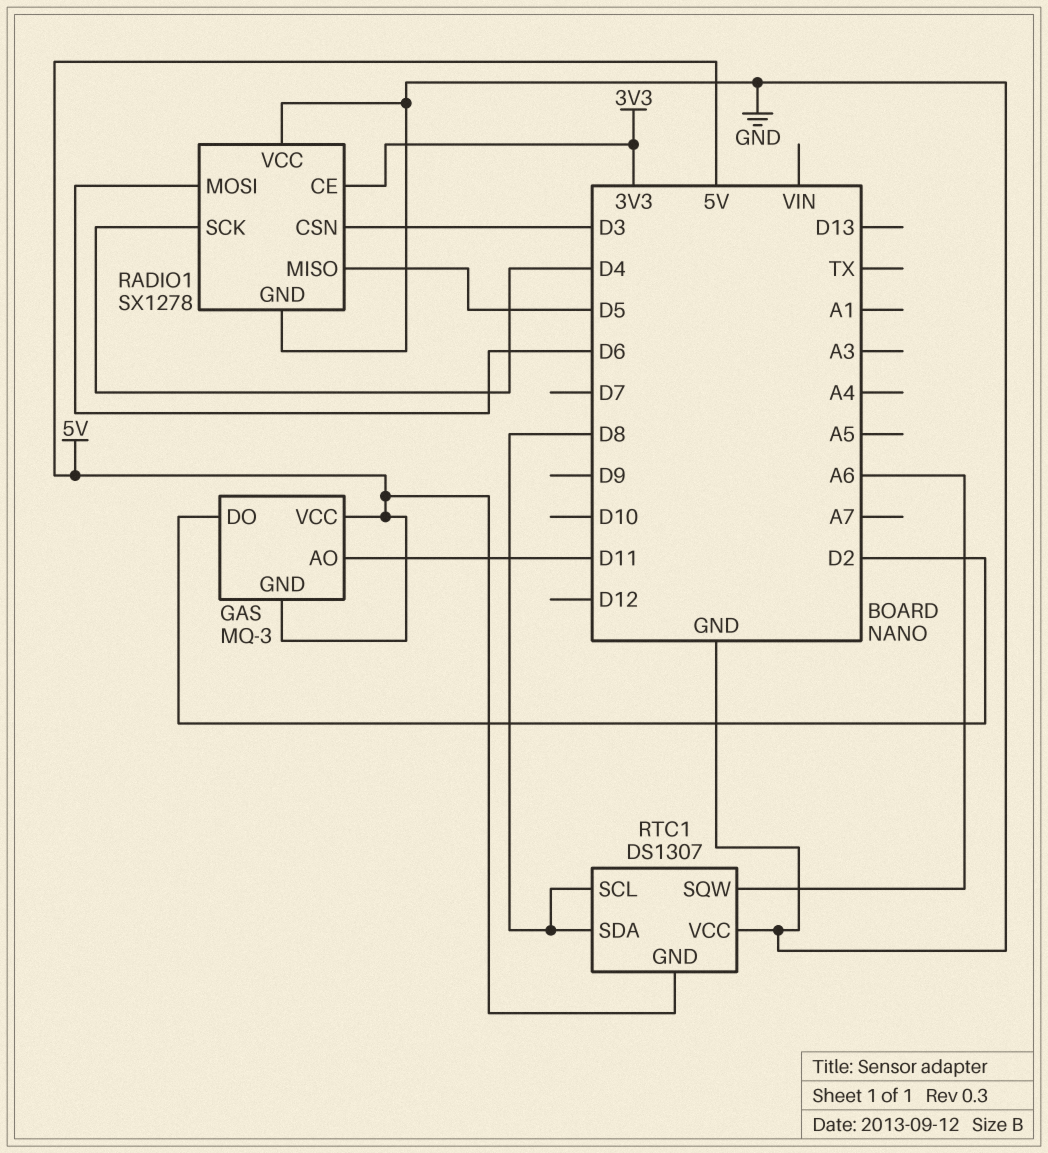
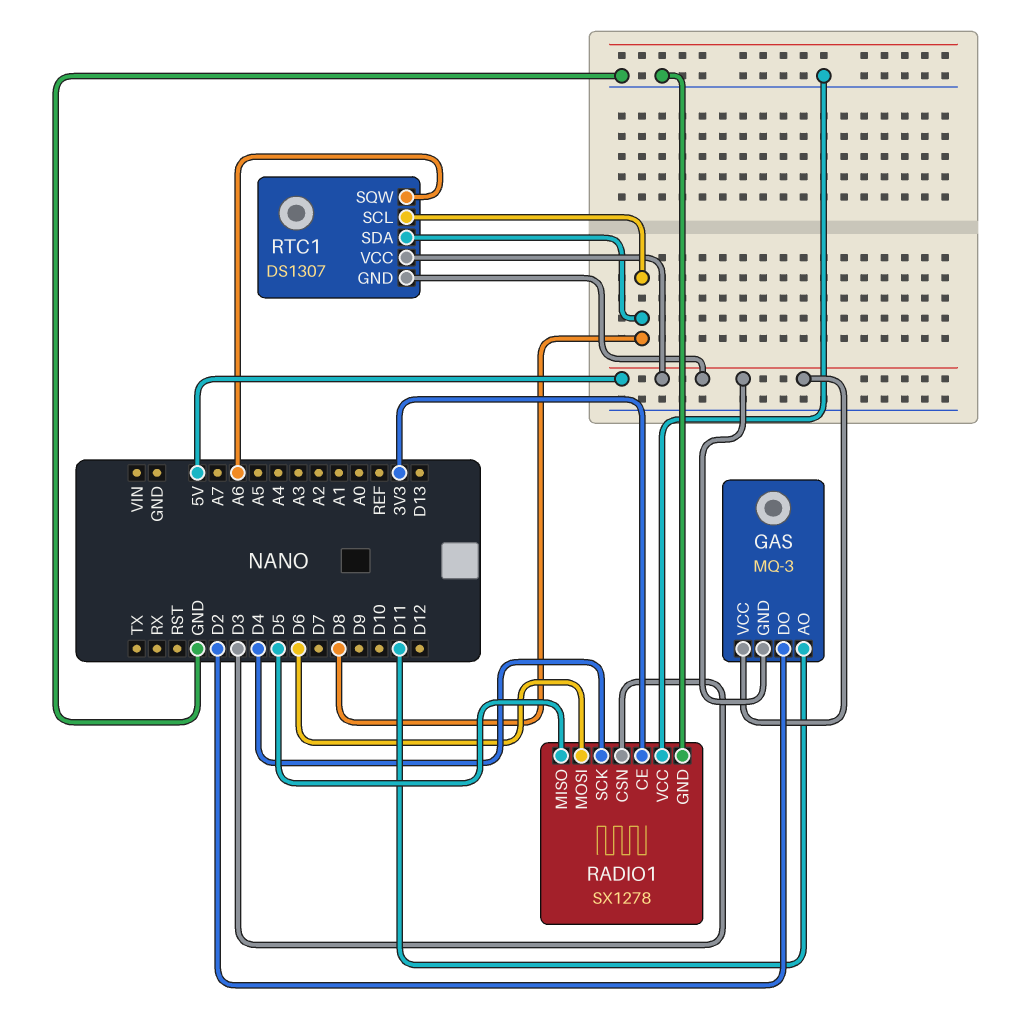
RTC1 pin VCC: GND -> 5V

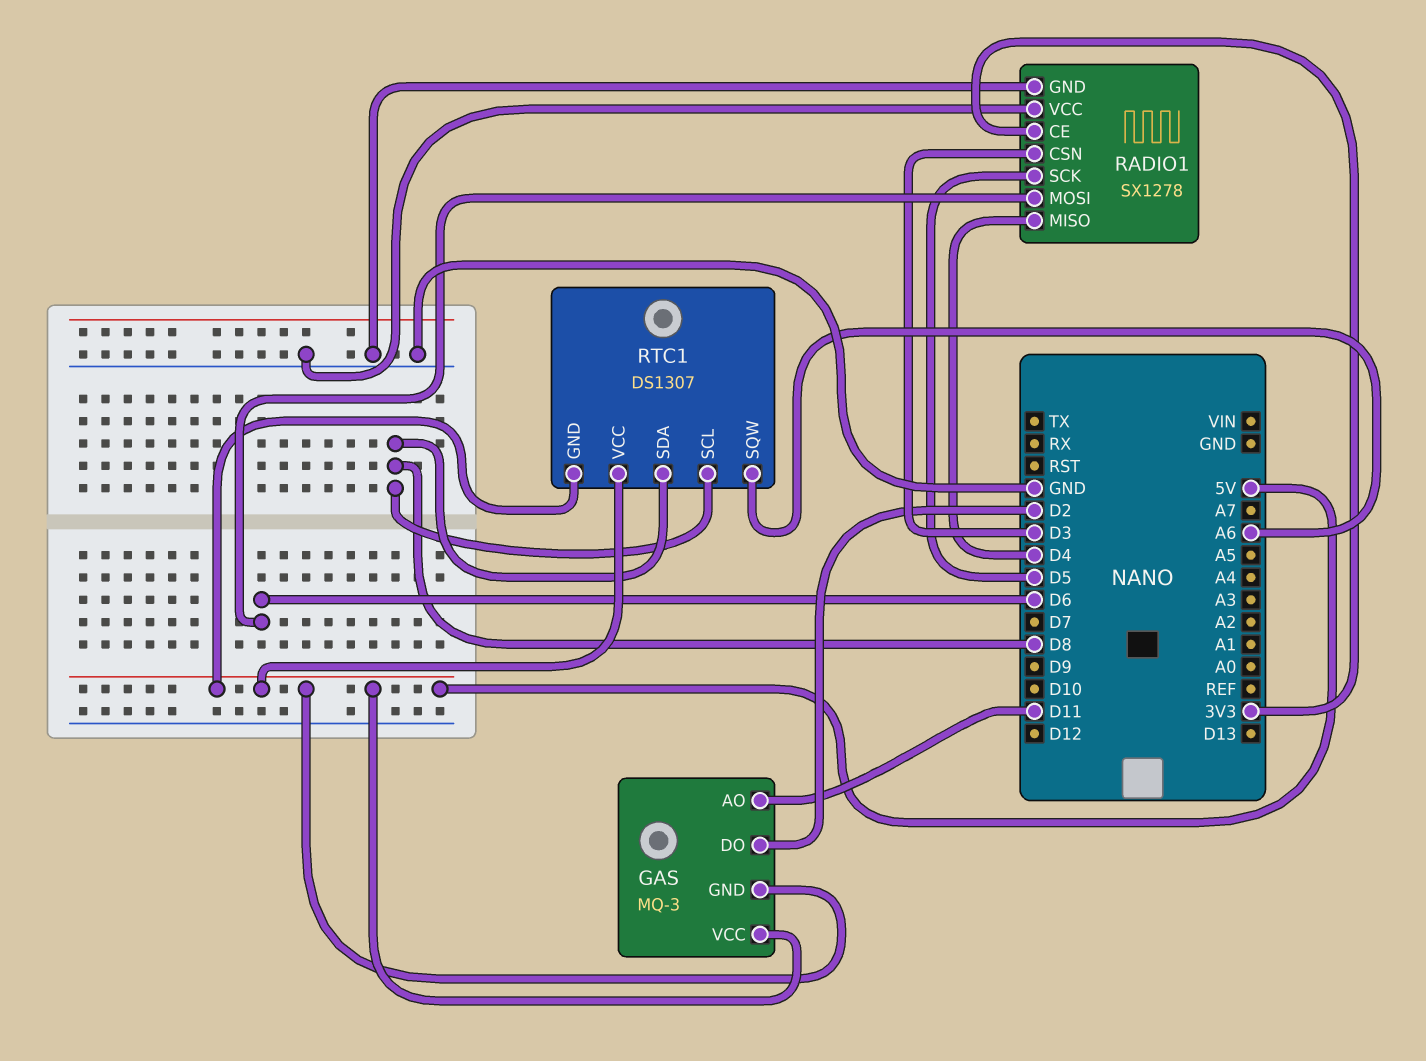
RADIO1 pin MISO: D5 -> D4
RADIO1 pin SCK: D4 -> D5

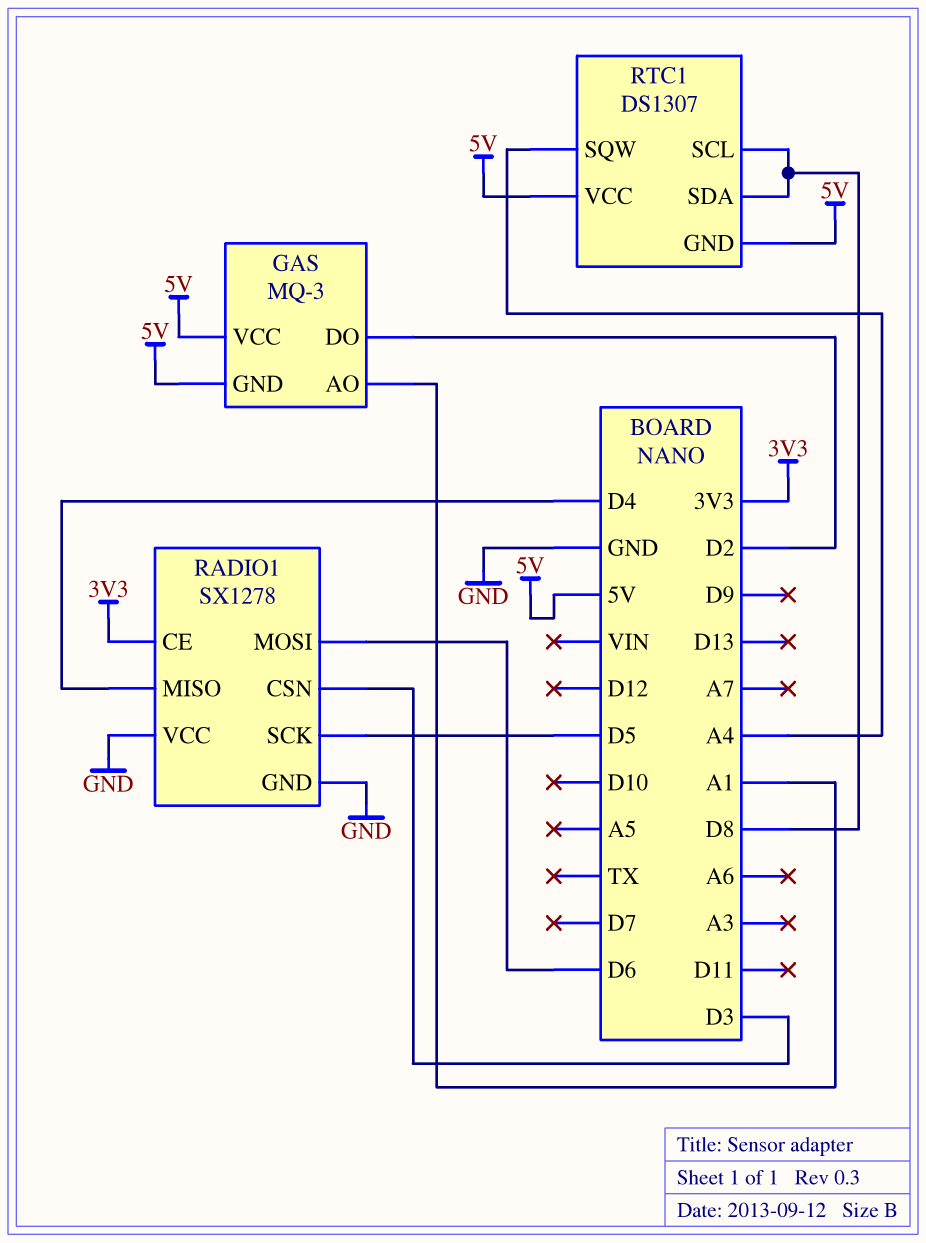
GAS pin AO: D11 -> A1
RTC1 pin SQW: A6 -> A4

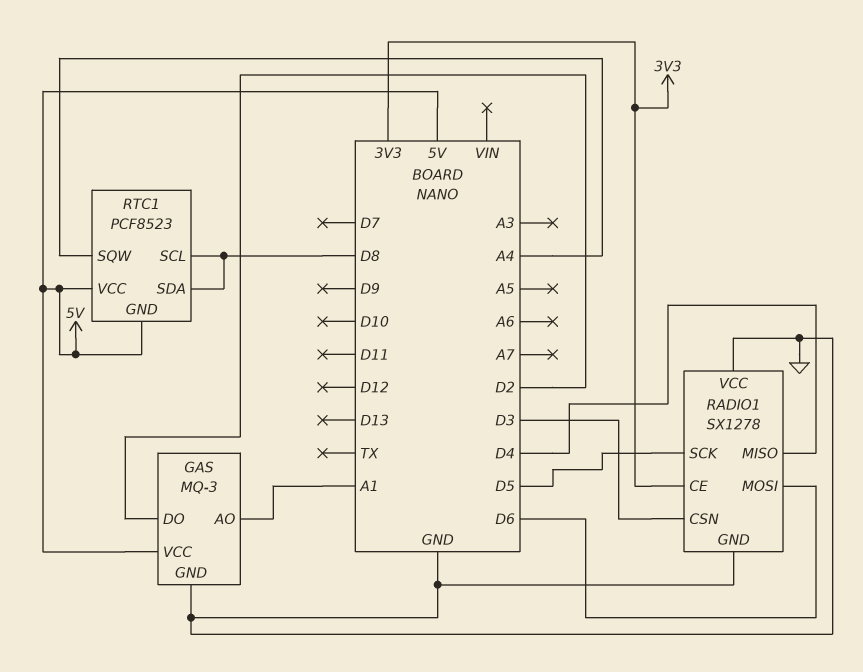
GAS pin GND: 5V -> GND
RTC1: DS1307 -> PCF8523

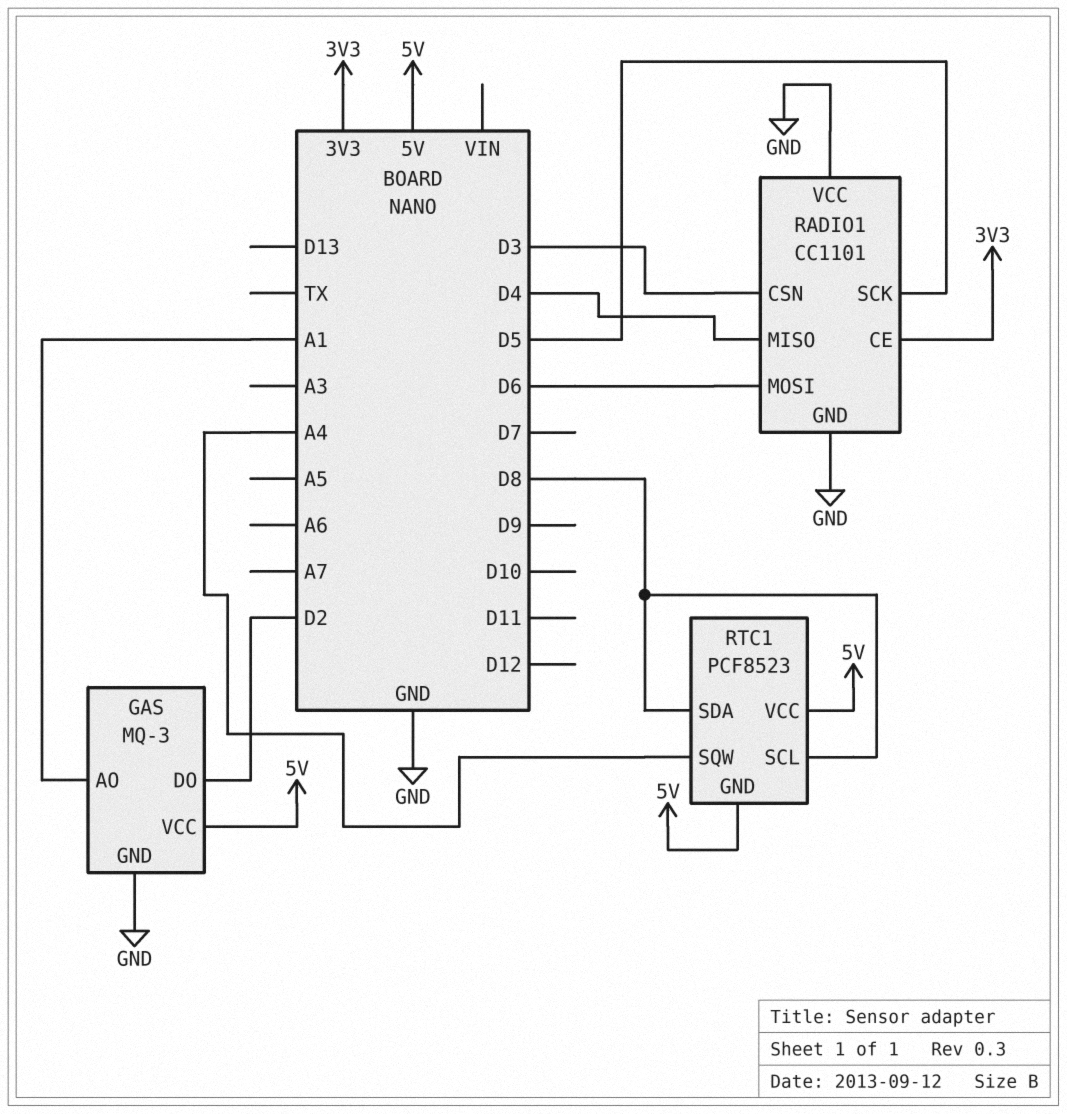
RADIO1: SX1278 -> CC1101

